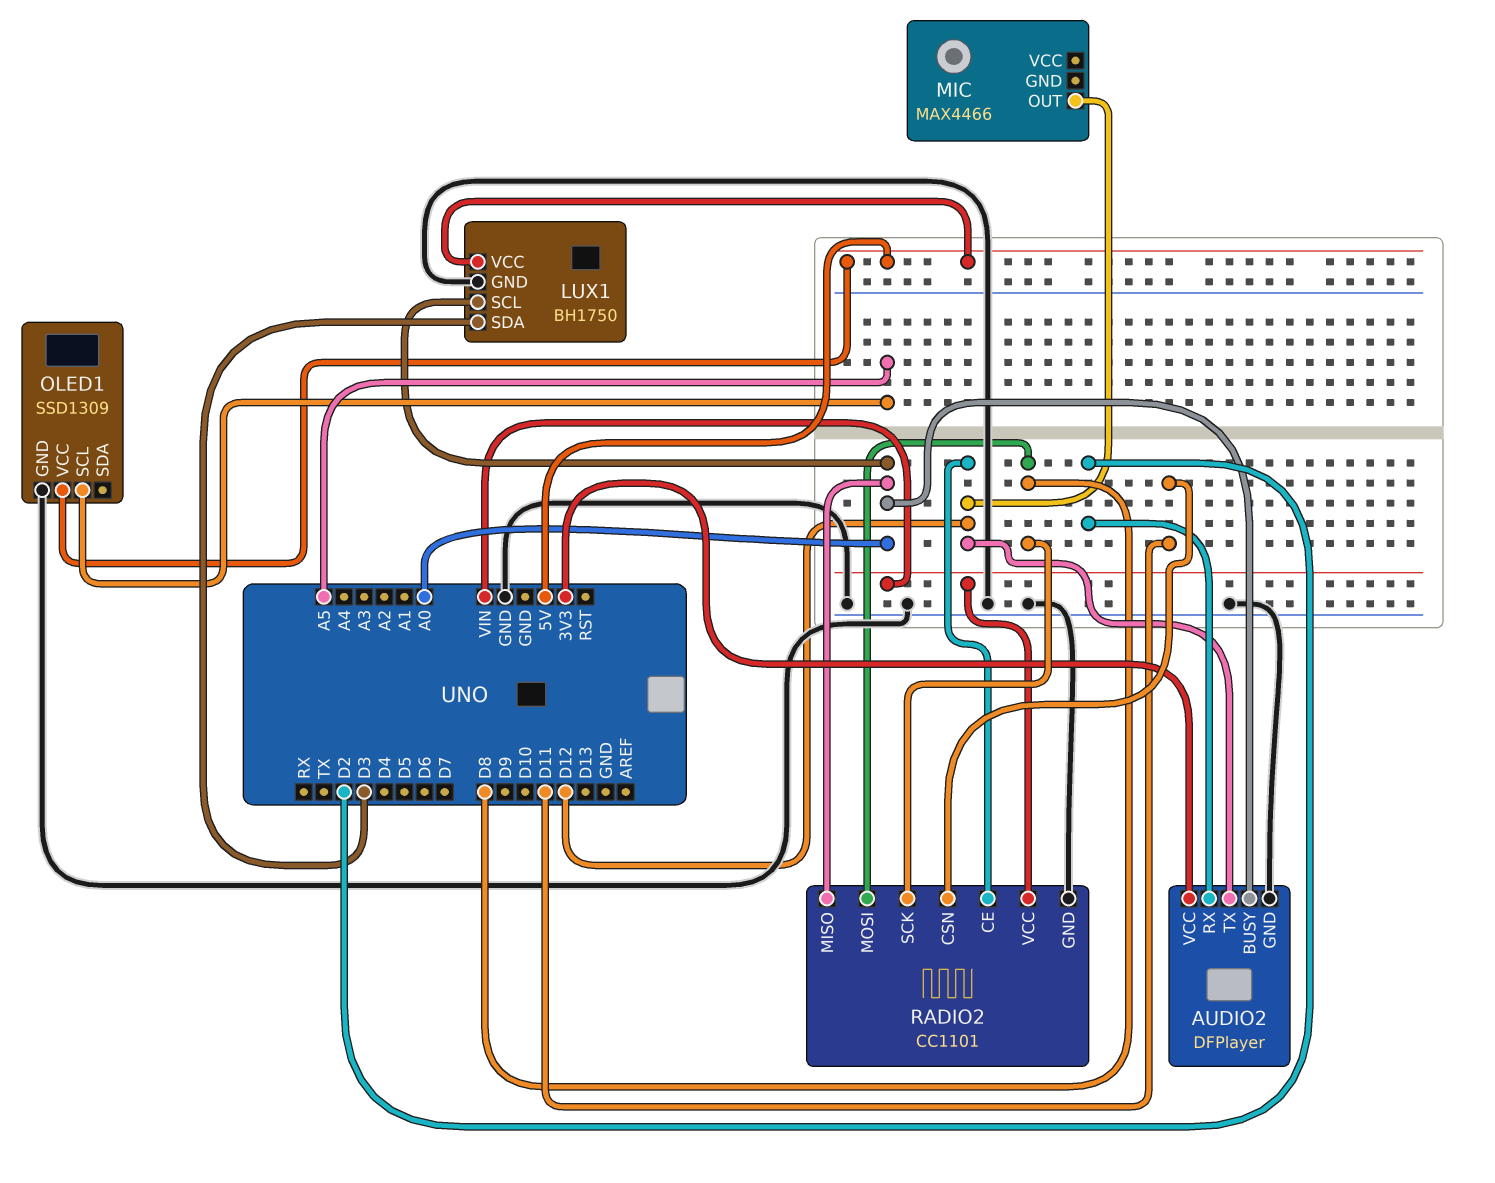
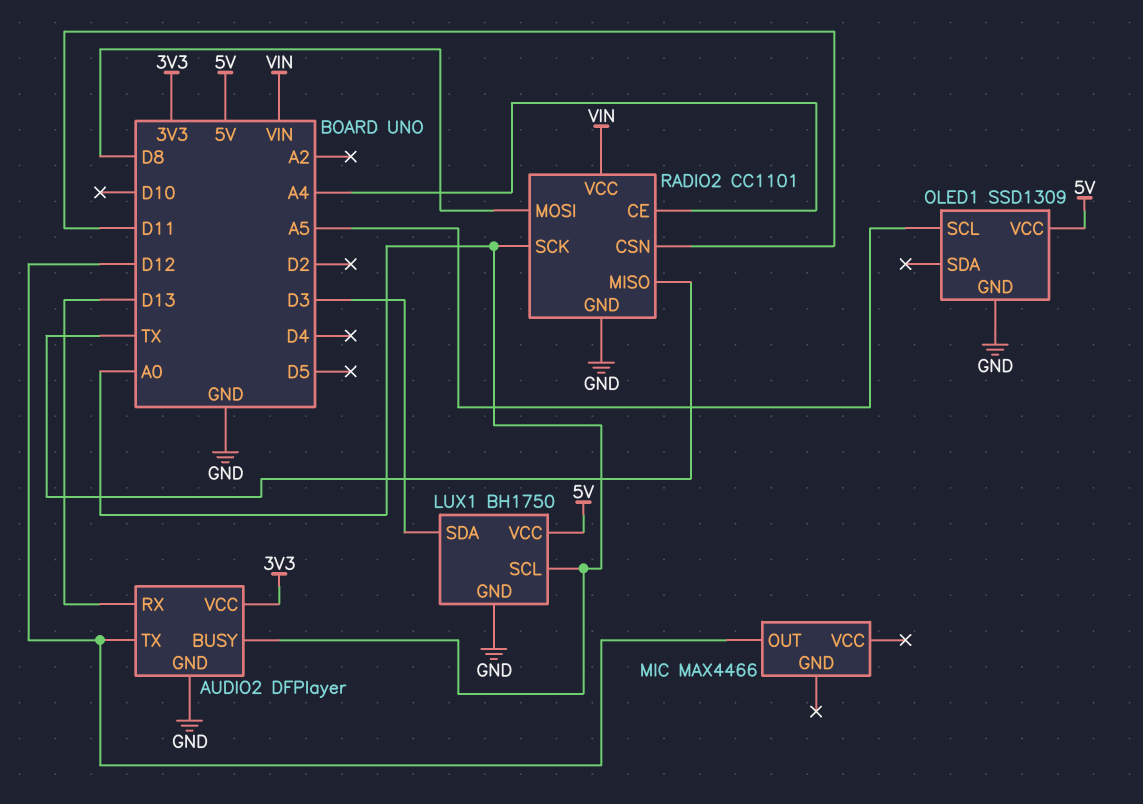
AUDIO2 pin RX: D2 -> D13
RADIO2 pin CE: D12 -> A4
RADIO2 pin MISO: A0 -> TX
RADIO2 pin SCK: D8 -> A0

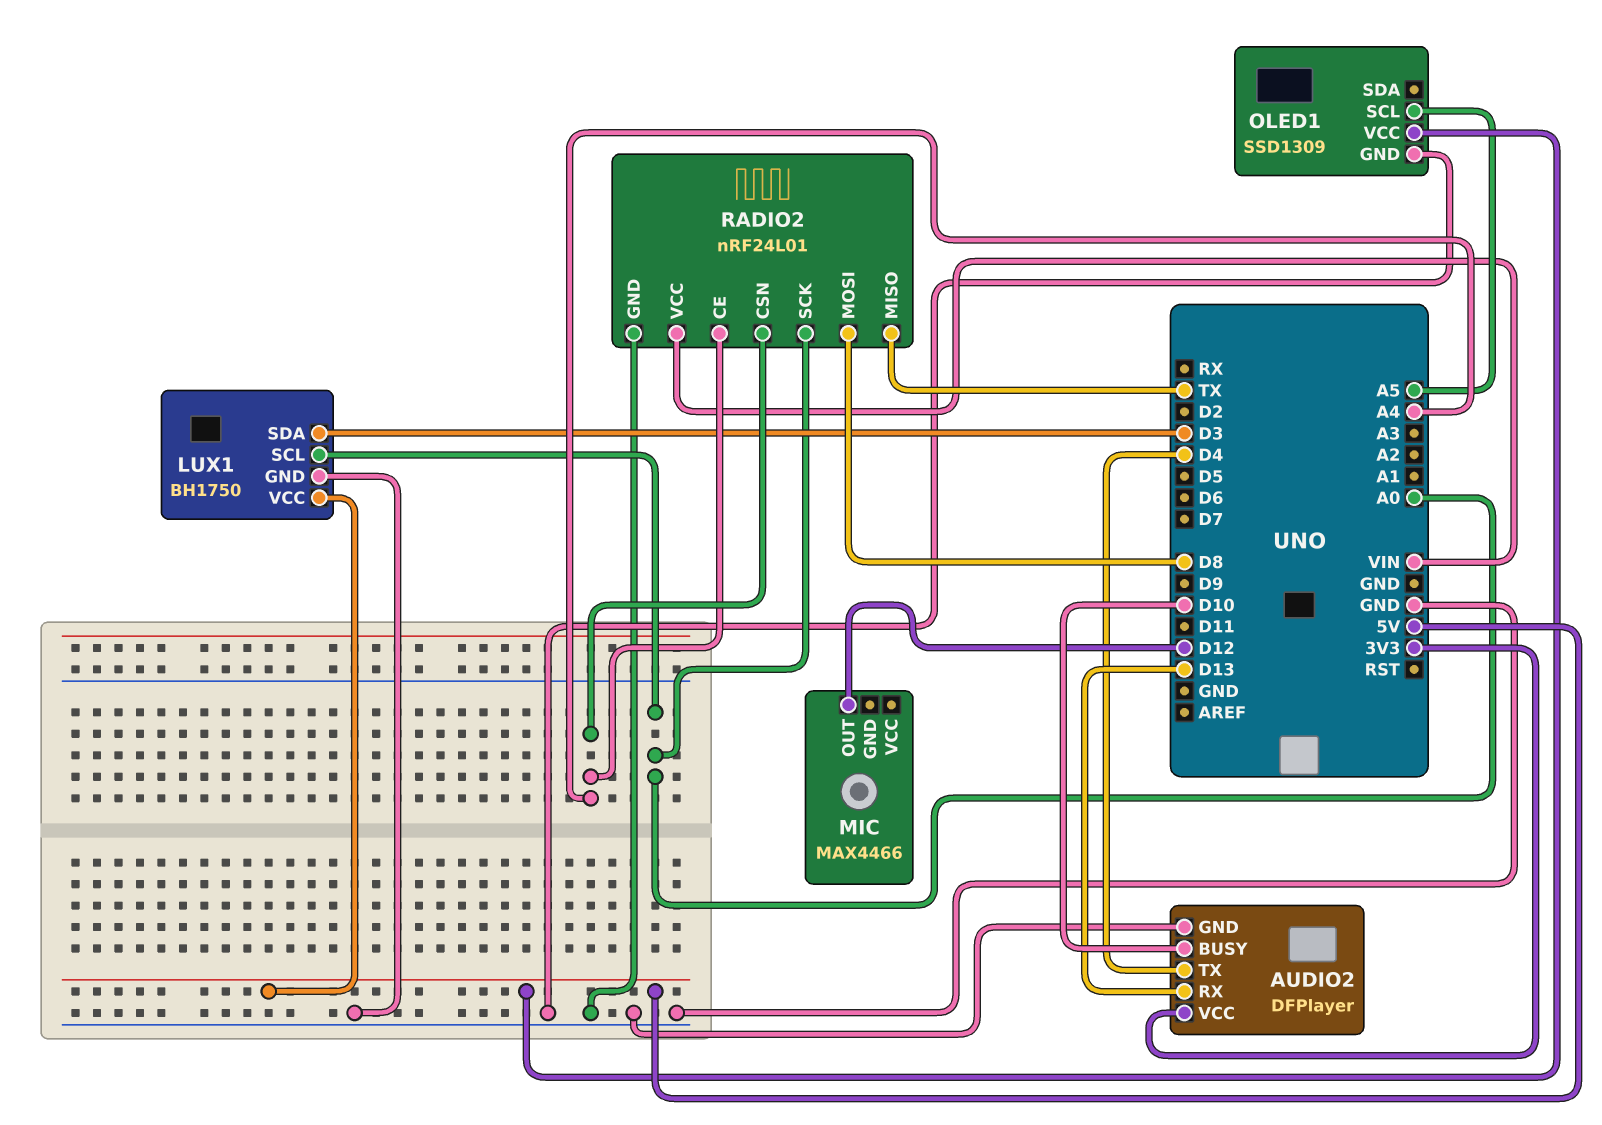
AUDIO2 pin BUSY: A0 -> D10
AUDIO2 pin TX: D12 -> D4
RADIO2: CC1101 -> nRF24L01
RADIO2 pin CSN: D11 -> A4

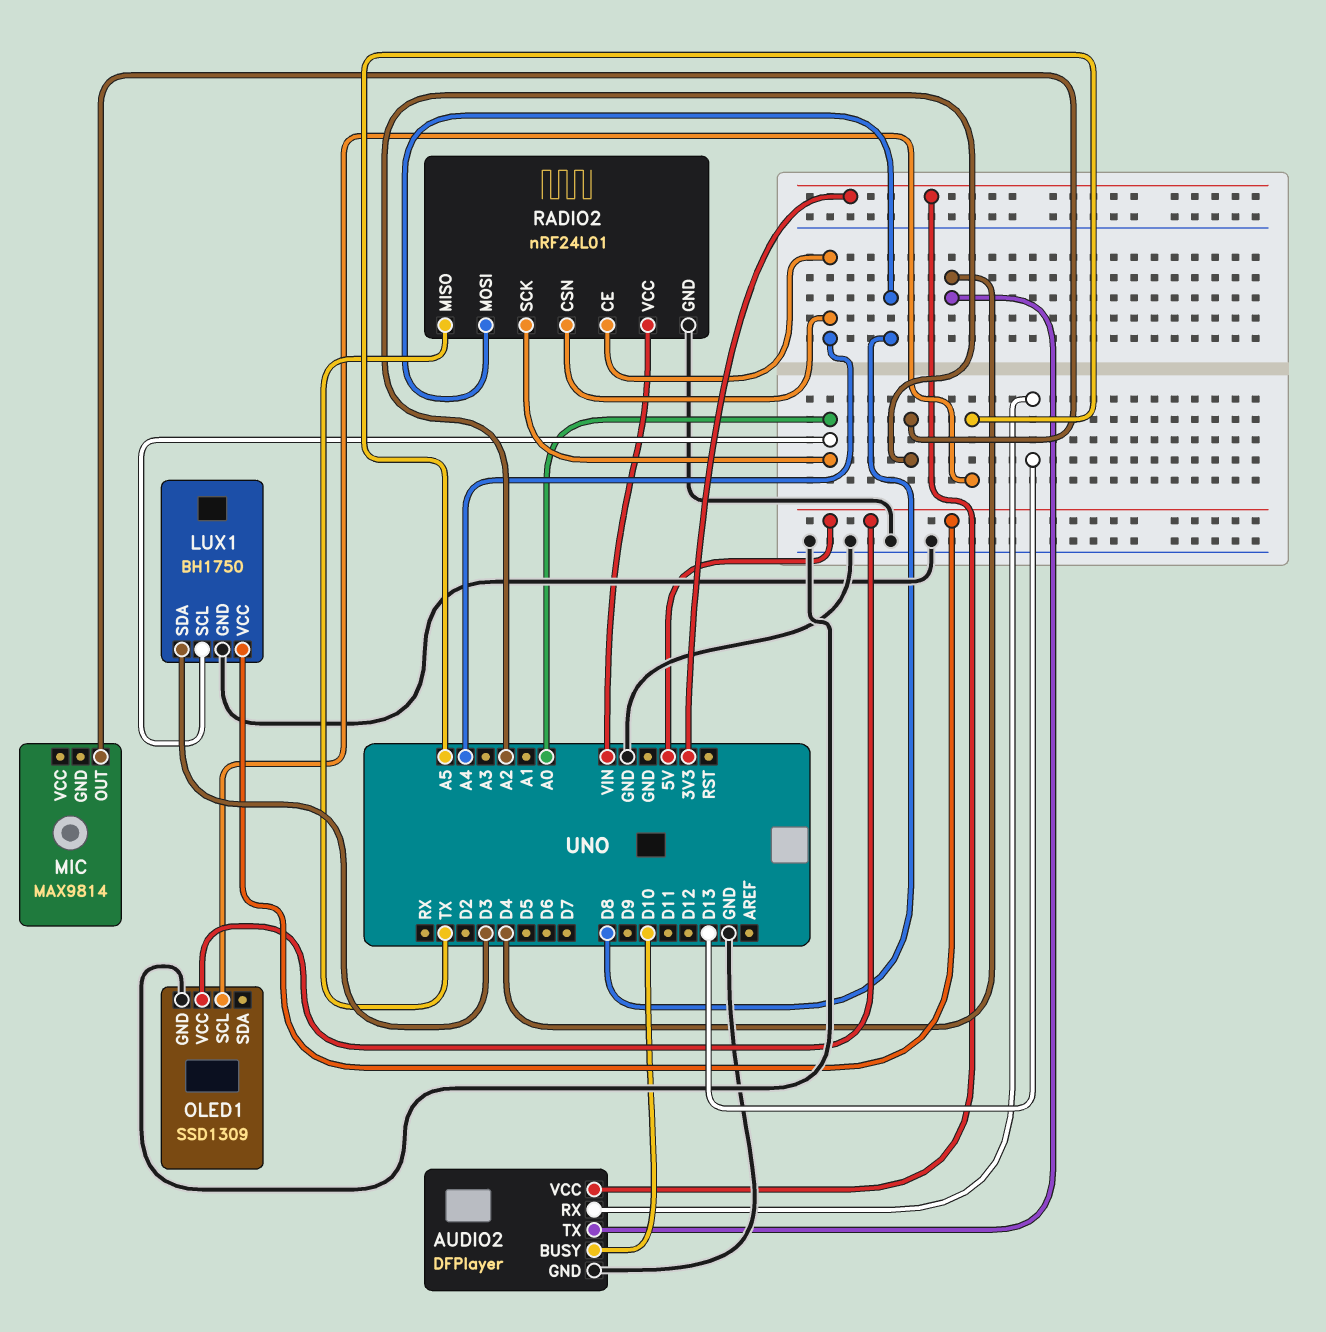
MIC: MAX4466 -> MAX9814
MIC pin OUT: D12 -> A2

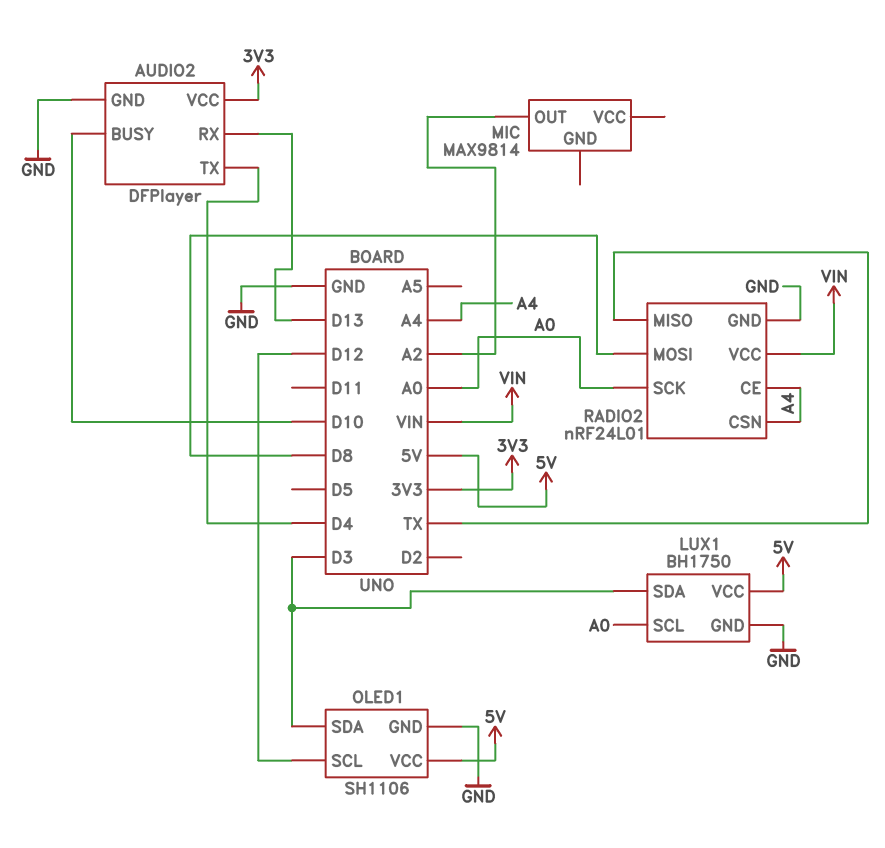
OLED1: SSD1309 -> SH1106
OLED1 pin SCL: A5 -> D12
OLED1 pin SDA: none -> D3

